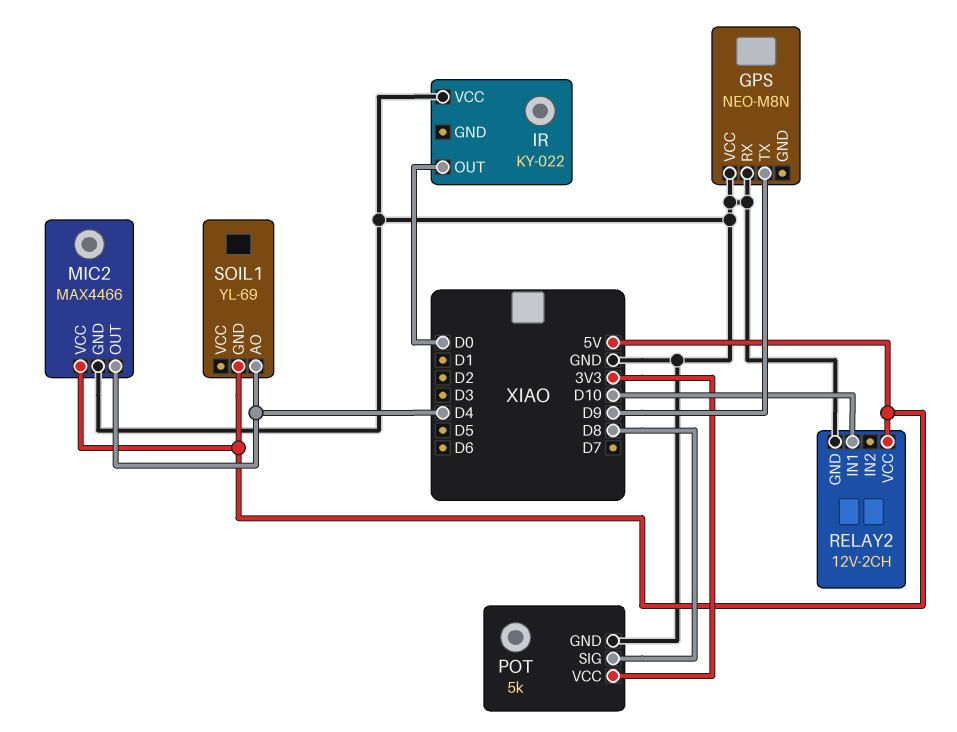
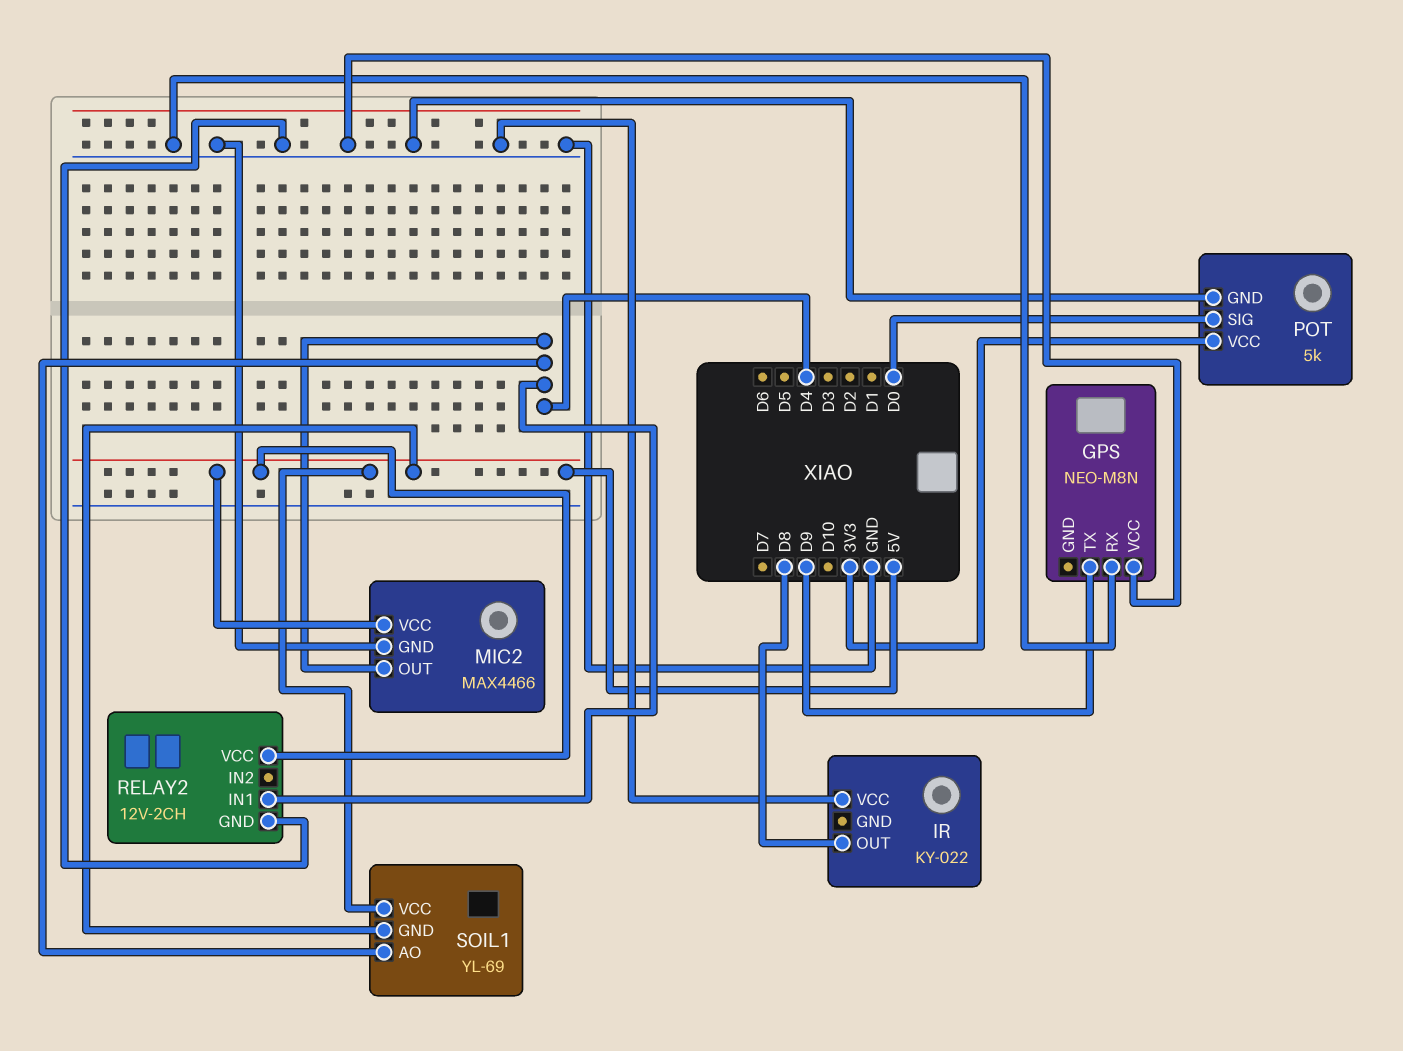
IR pin OUT: D0 -> D8
POT pin SIG: D8 -> D0
RELAY2 pin IN1: D10 -> D4
SOIL1 pin VCC: none -> 5V

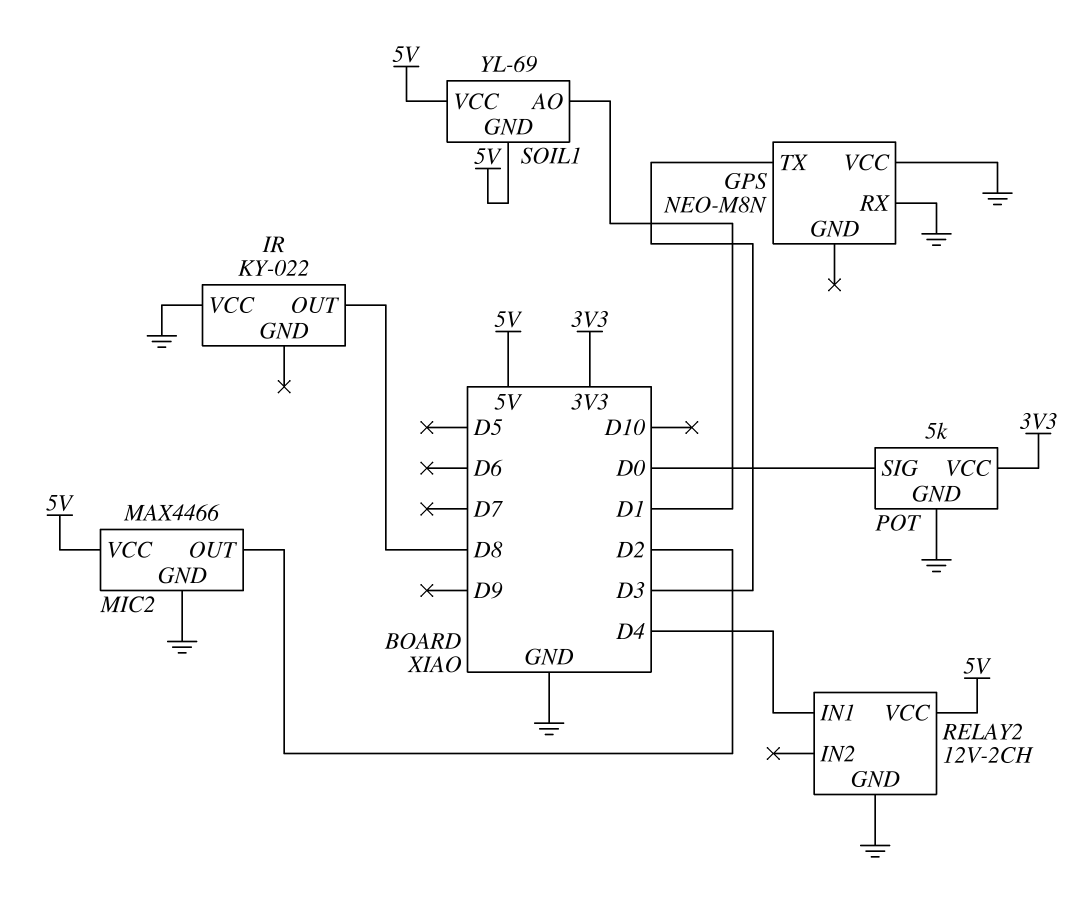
GPS pin TX: D9 -> D3
MIC2 pin OUT: D4 -> D2
SOIL1 pin AO: D4 -> D1

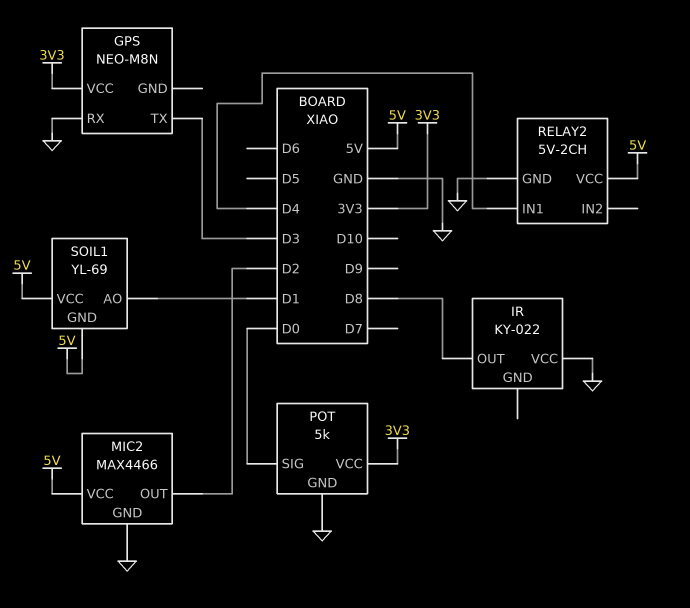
GPS pin VCC: GND -> 3V3
RELAY2: 12V-2CH -> 5V-2CH

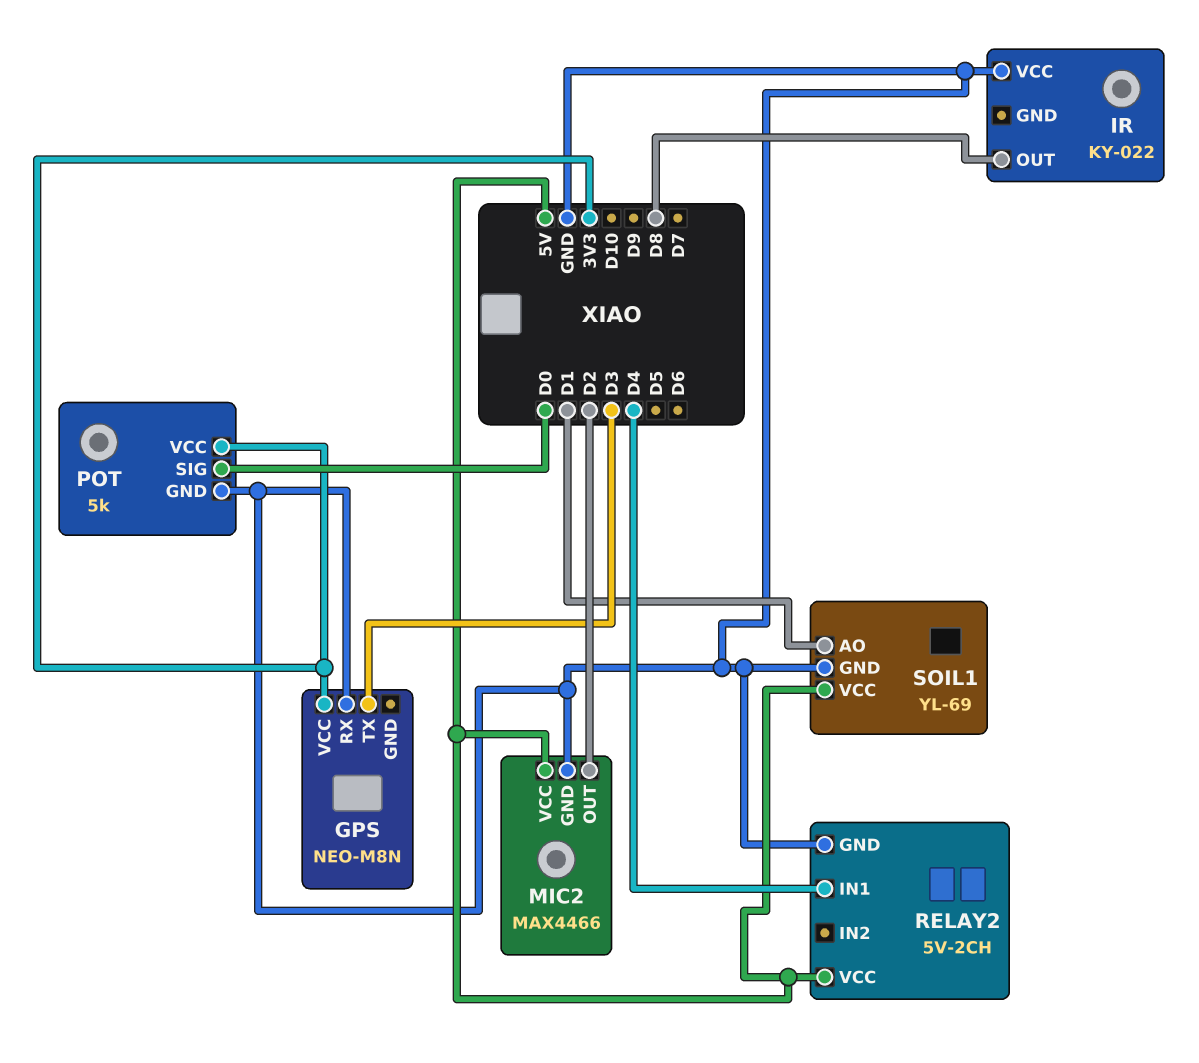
SOIL1 pin GND: 5V -> GND

